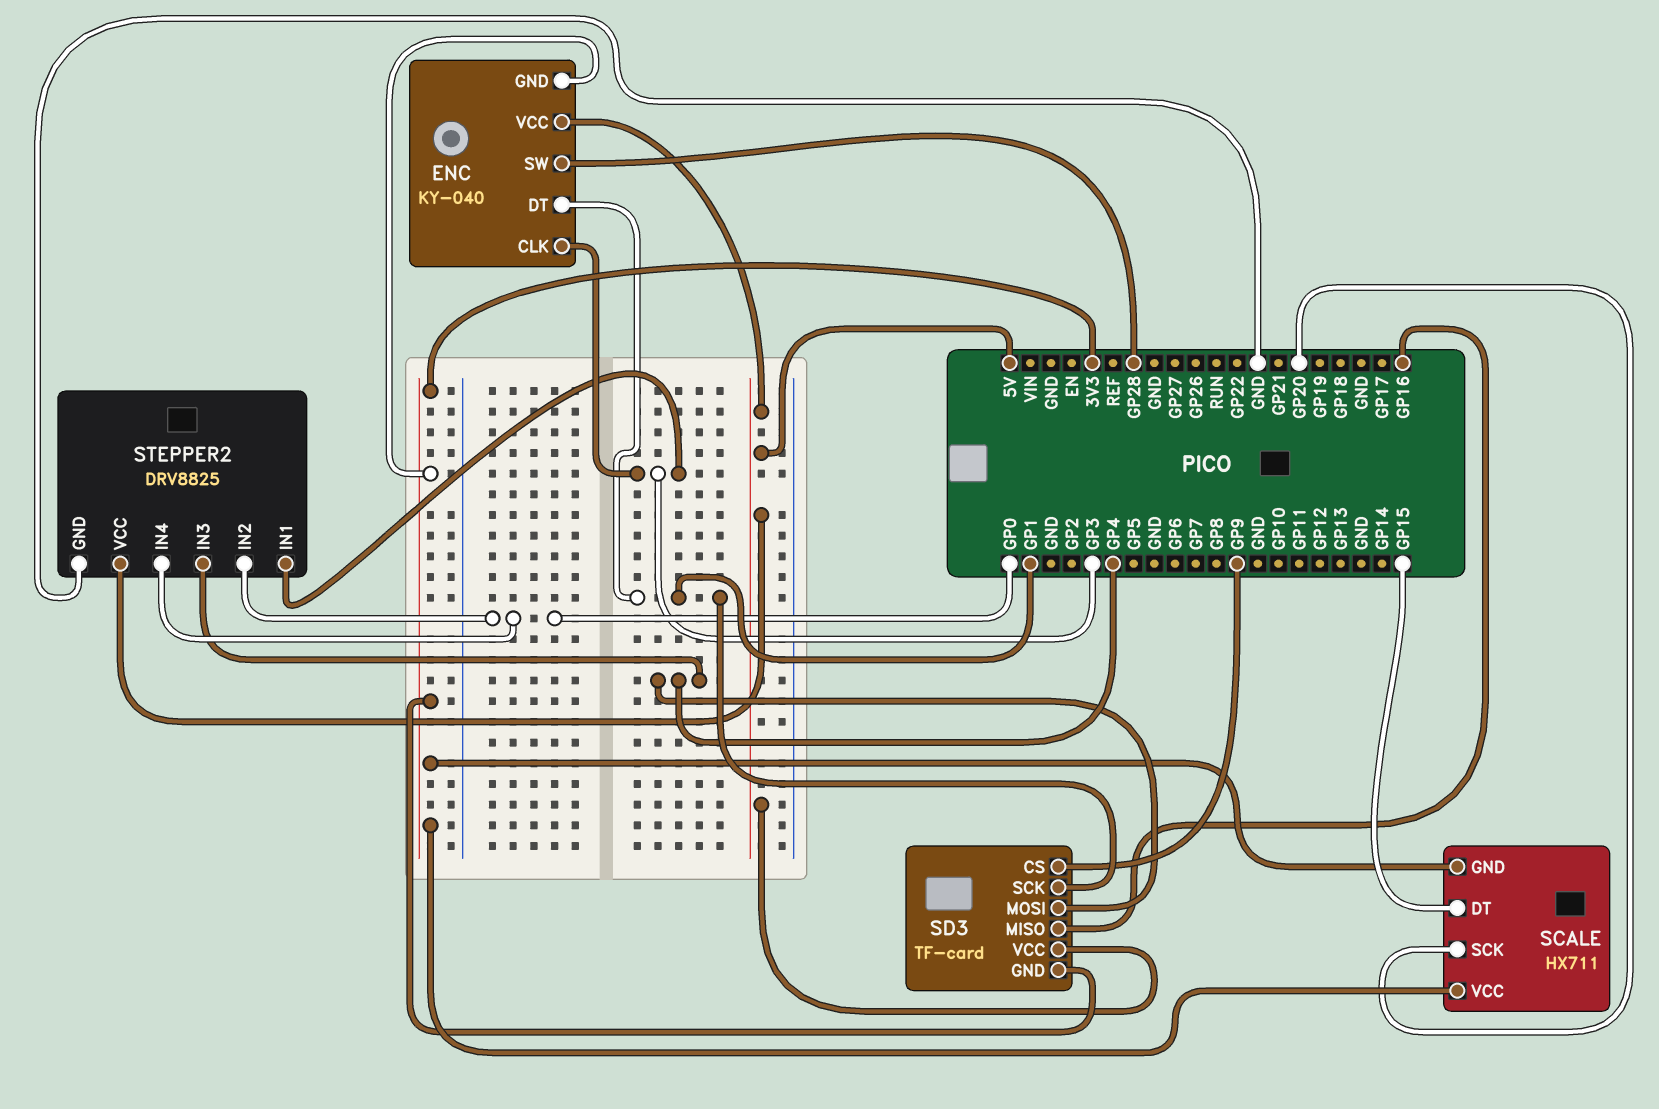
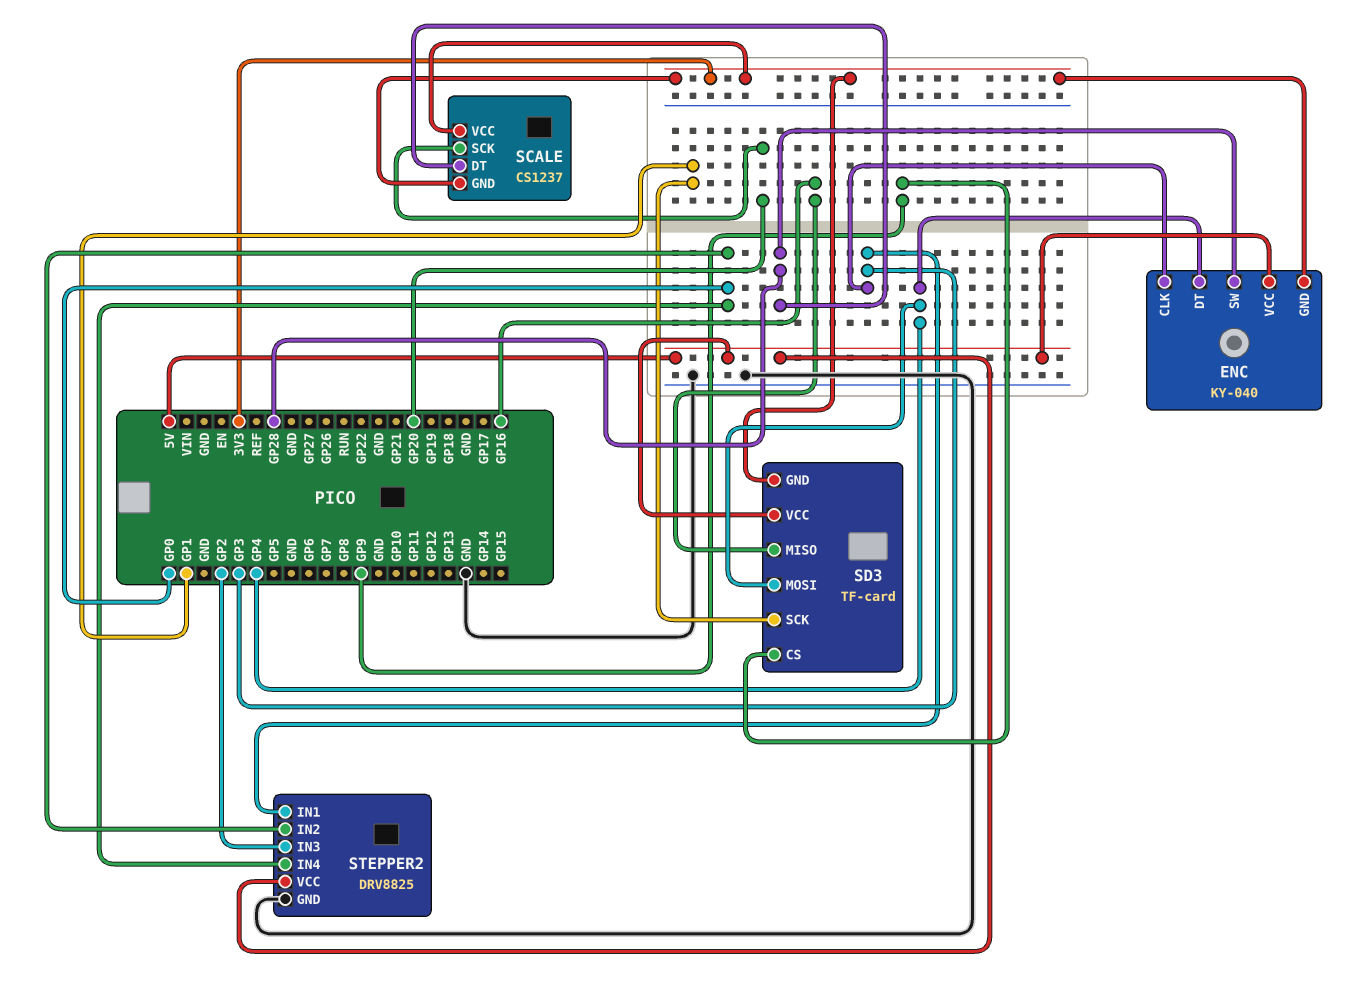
ENC pin DT: GP1 -> GP4
SCALE: HX711 -> CS1237
SCALE pin DT: GP15 -> GP28
STEPPER2 pin IN3: GP4 -> GP2

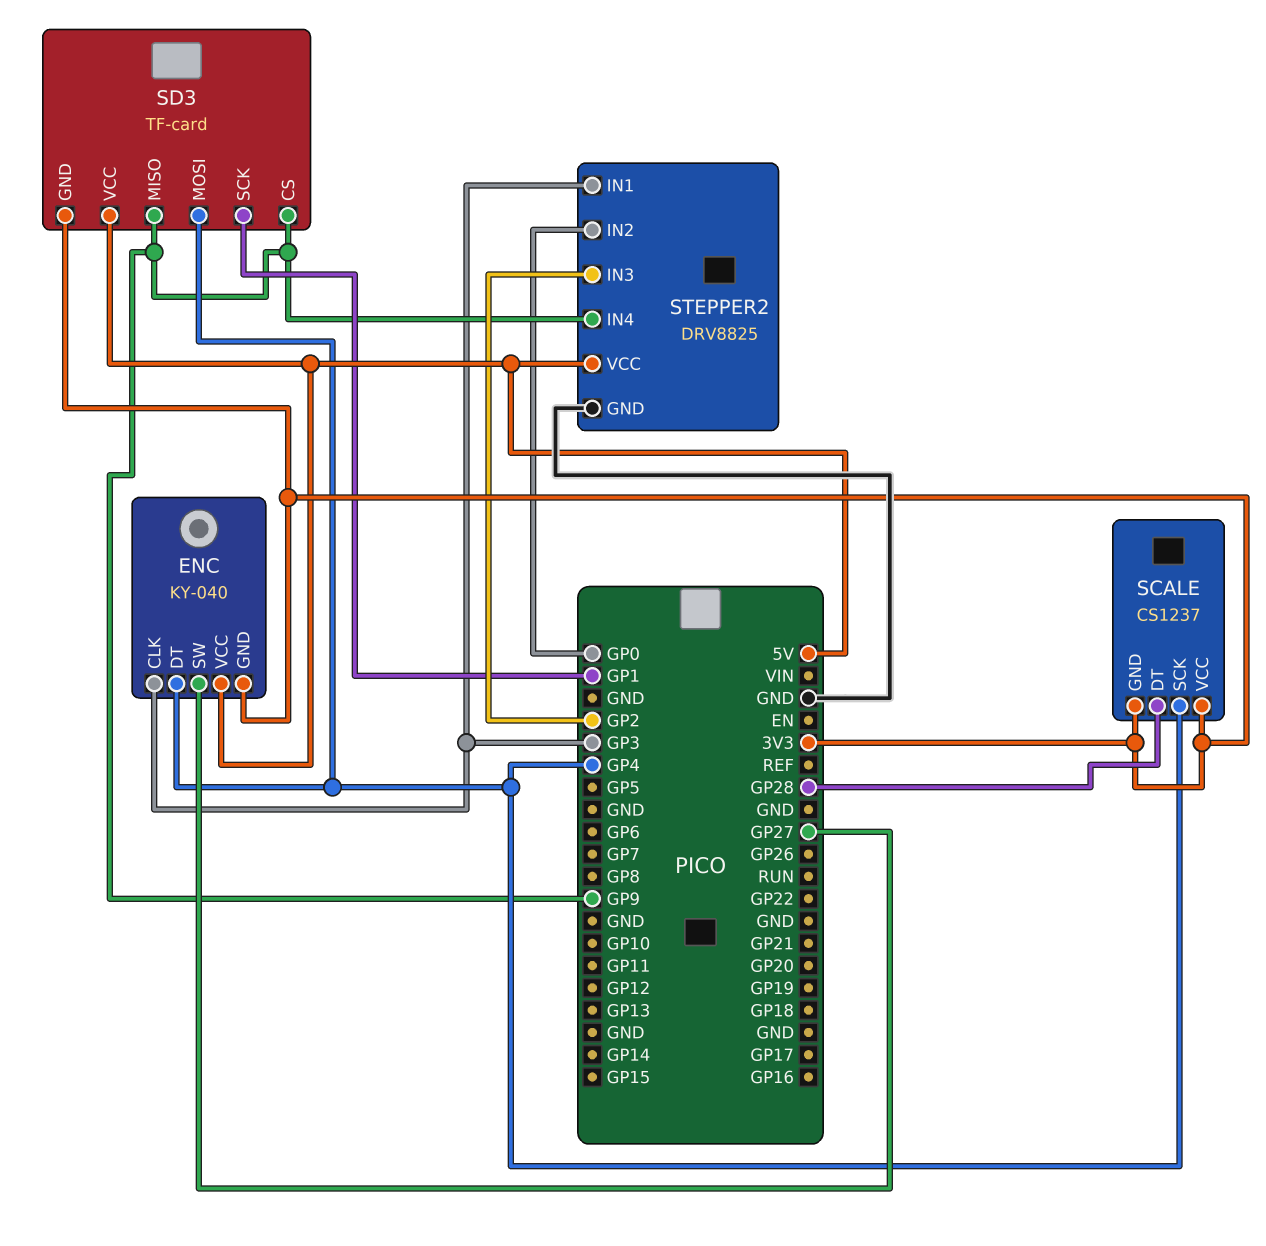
ENC pin SW: GP28 -> GP27
SCALE pin SCK: GP20 -> GP4
SD3 pin MISO: GP16 -> GP9
STEPPER2 pin IN4: GP0 -> GP9

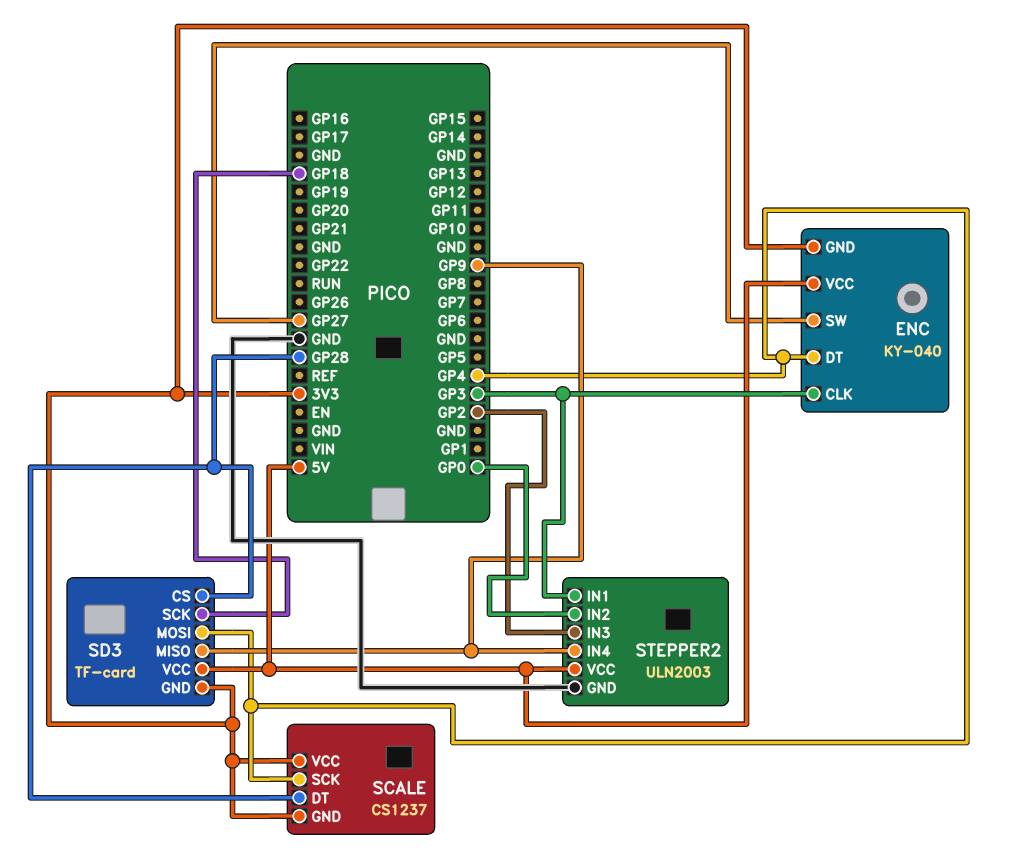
SD3 pin CS: GP9 -> GP28
SD3 pin SCK: GP1 -> GP18
STEPPER2: DRV8825 -> ULN2003

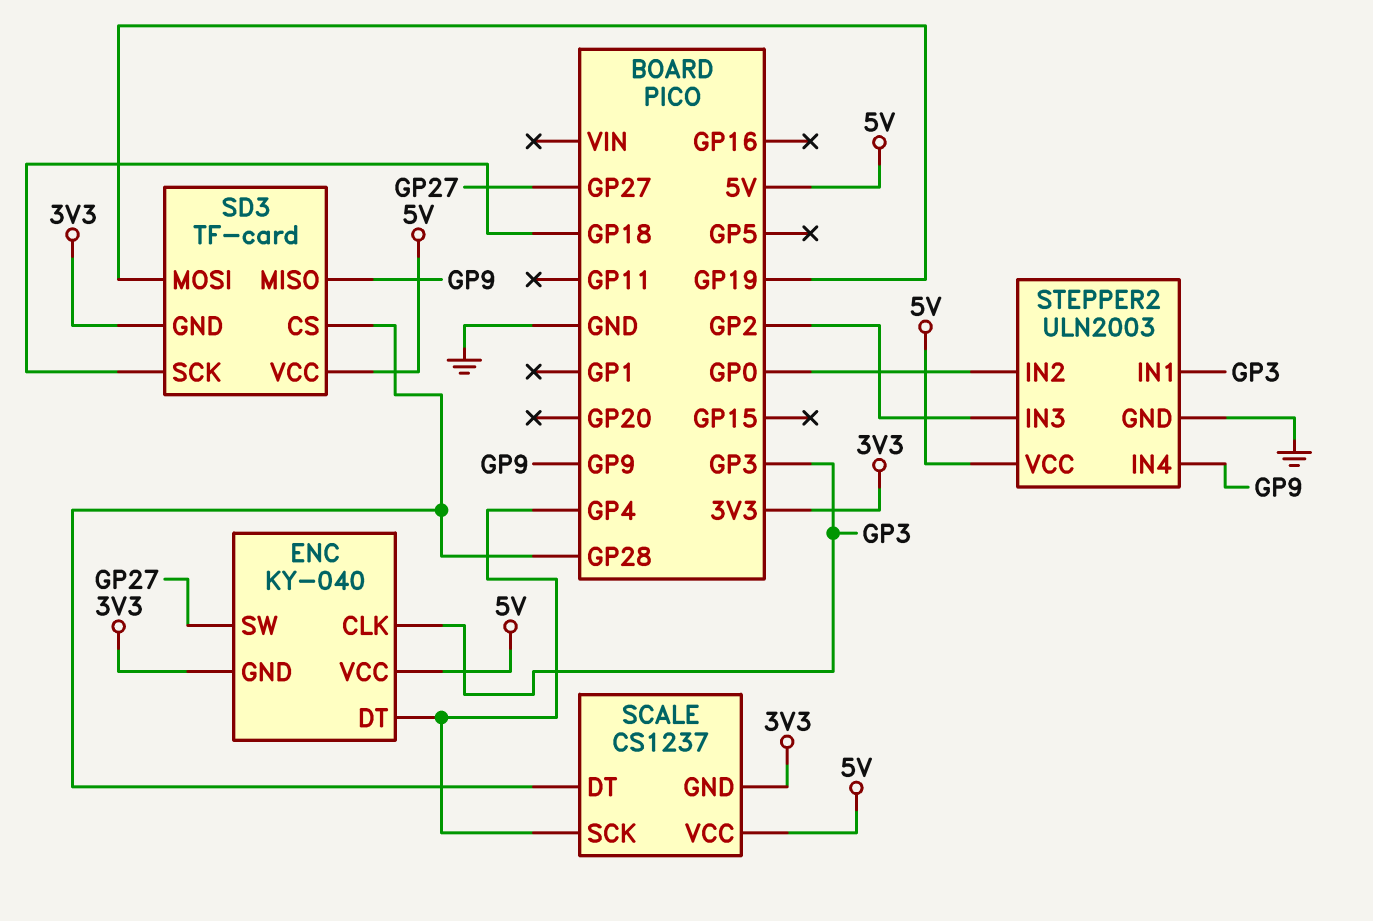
SCALE pin VCC: 3V3 -> 5V
SD3 pin MOSI: GP4 -> GP19

